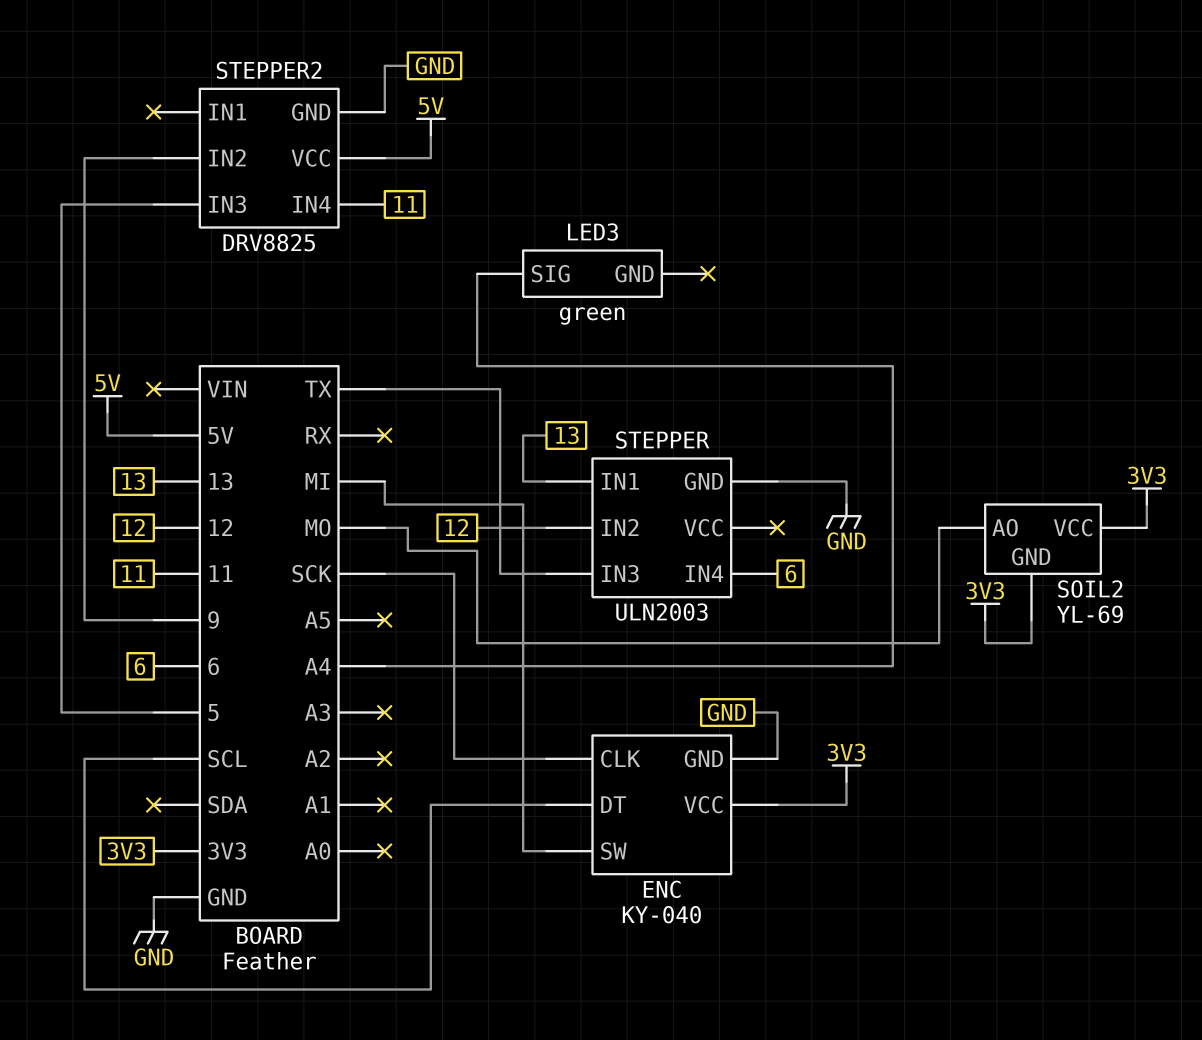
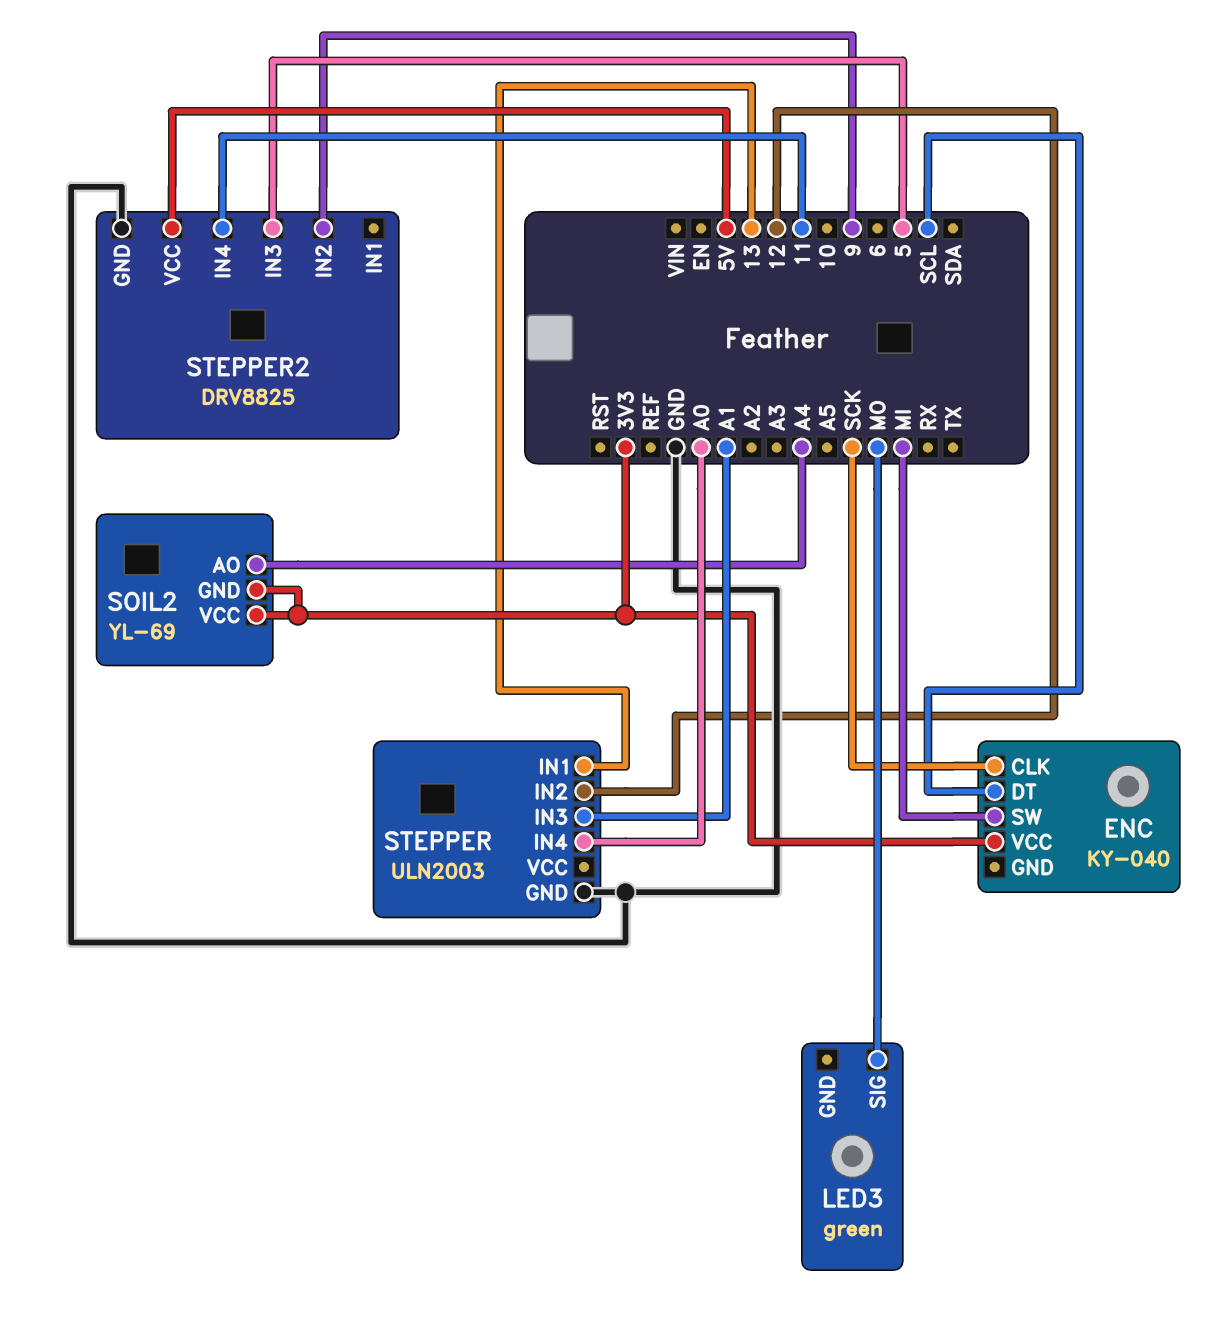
ENC pin GND: GND -> none
LED3 pin SIG: A4 -> MO
SOIL2 pin AO: MO -> A4
STEPPER pin IN3: TX -> A1
STEPPER pin IN4: 6 -> A0

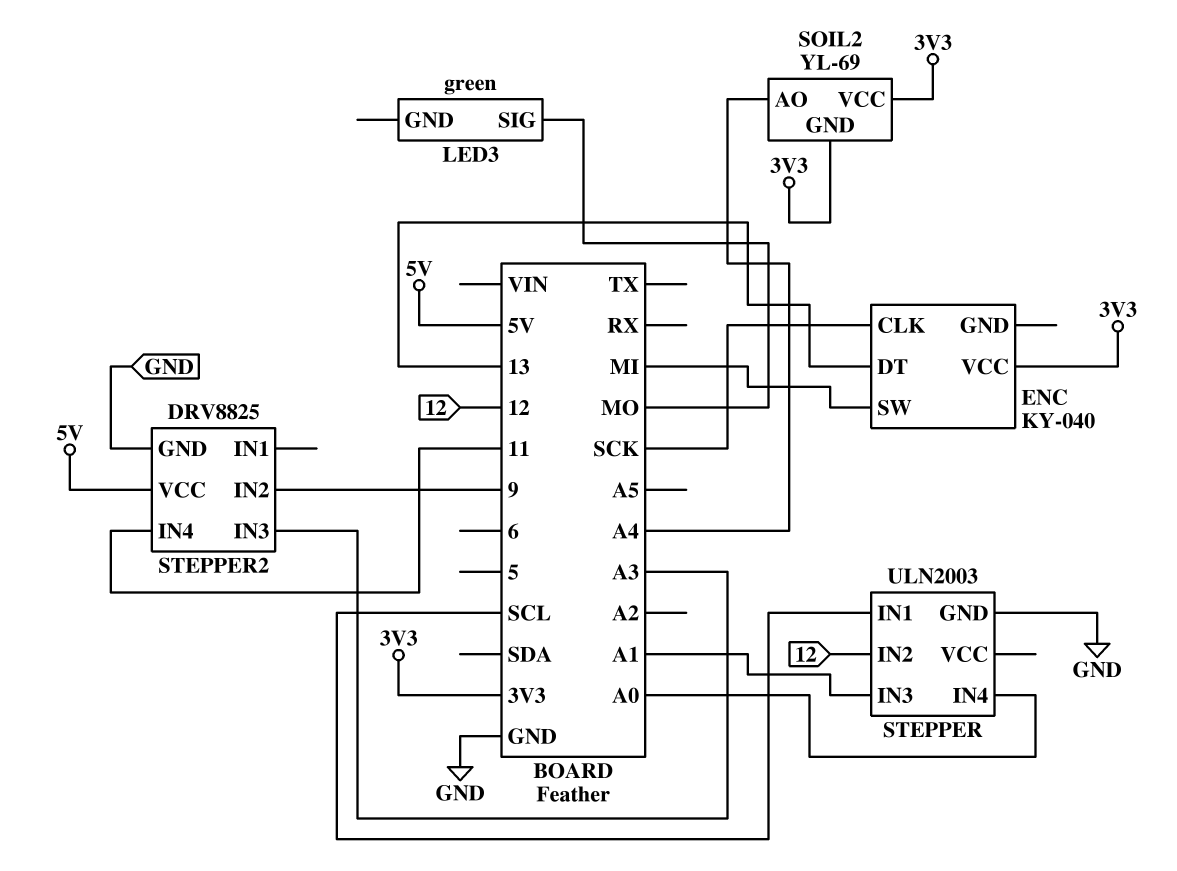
ENC pin DT: SCL -> 13
STEPPER pin IN1: 13 -> SCL
STEPPER2 pin IN3: 5 -> A3

